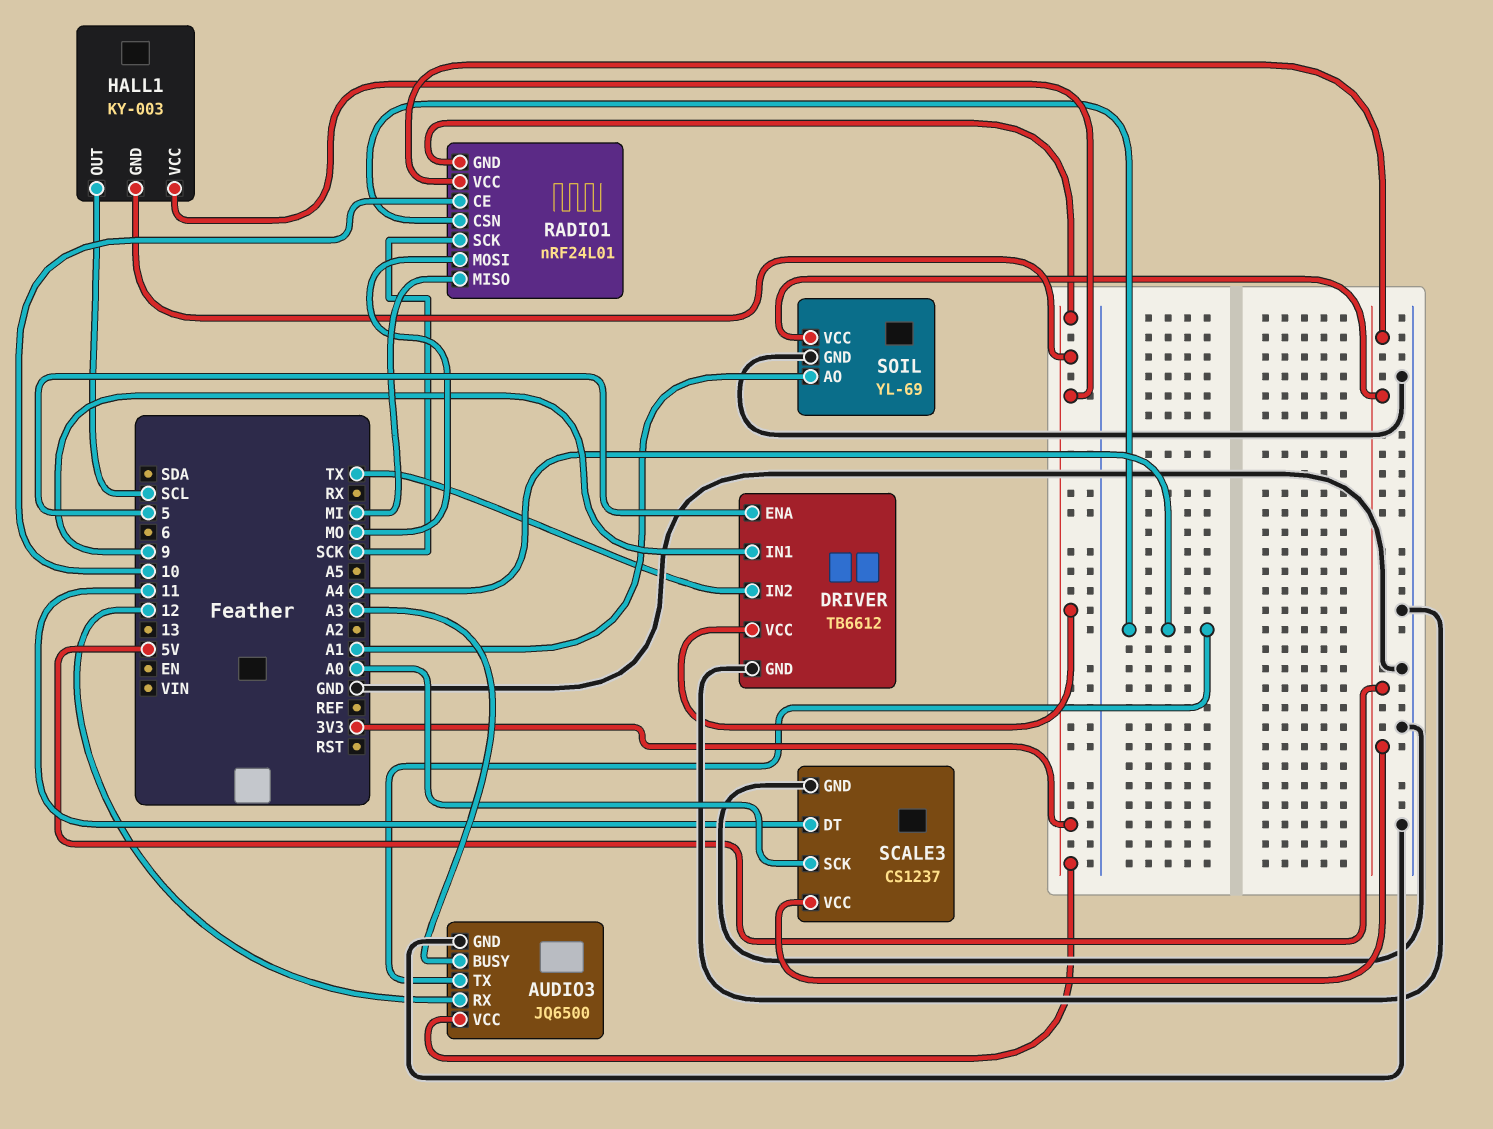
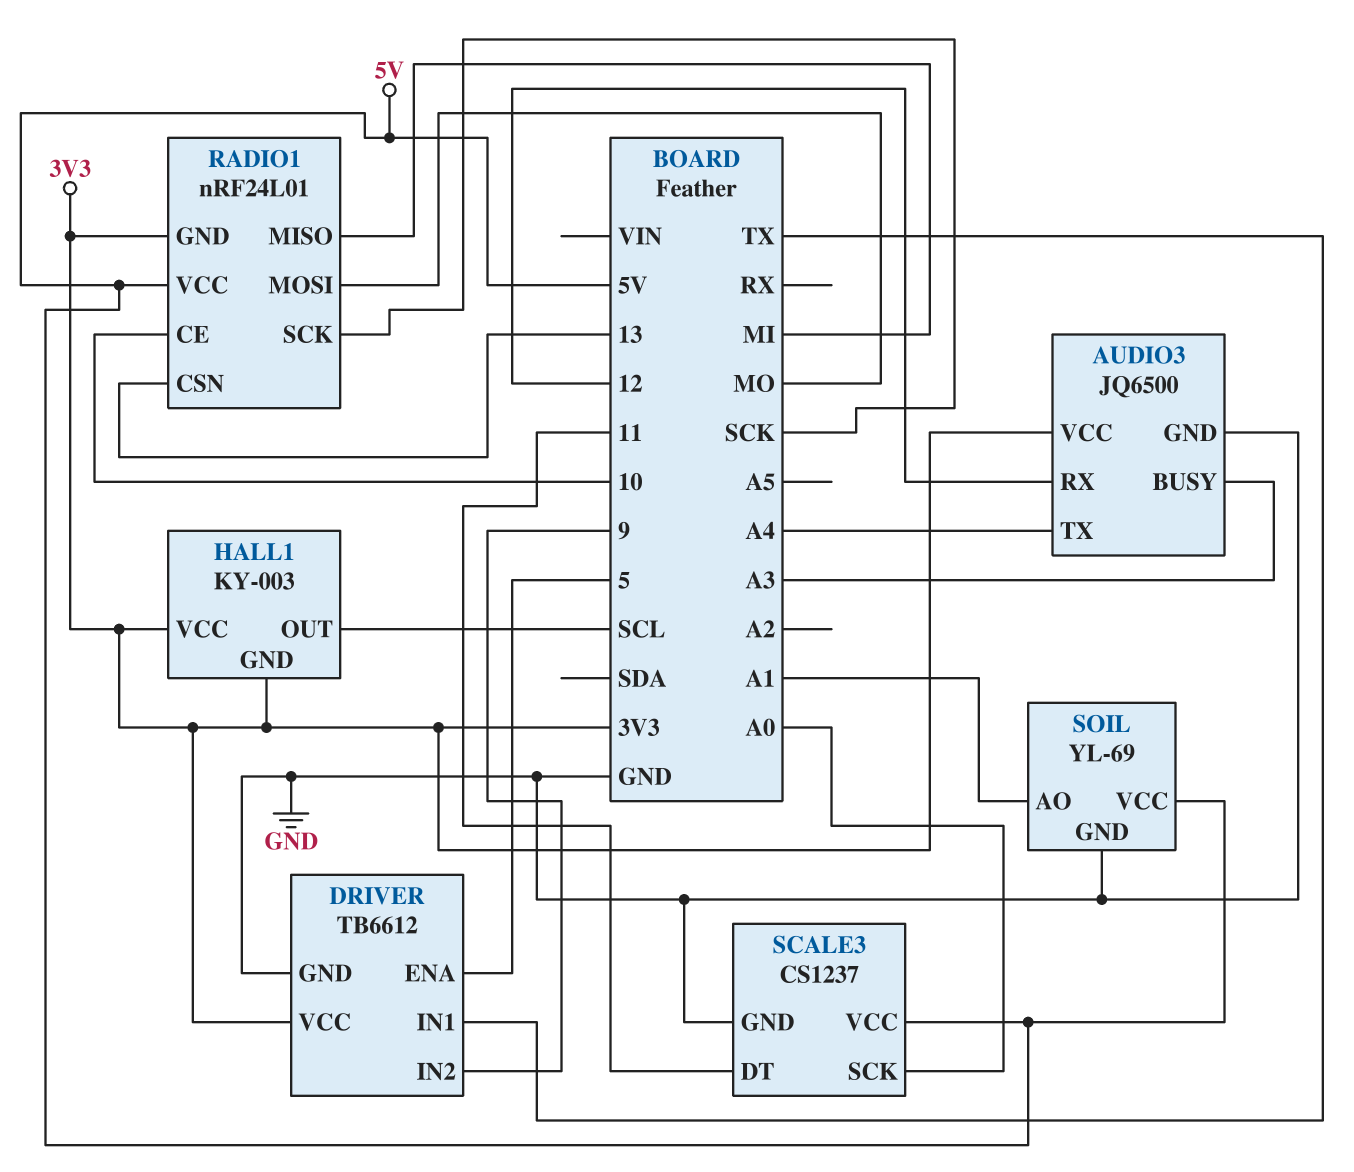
DRIVER pin IN1: 9 -> TX
DRIVER pin IN2: TX -> 9
RADIO1 pin CSN: A4 -> 13

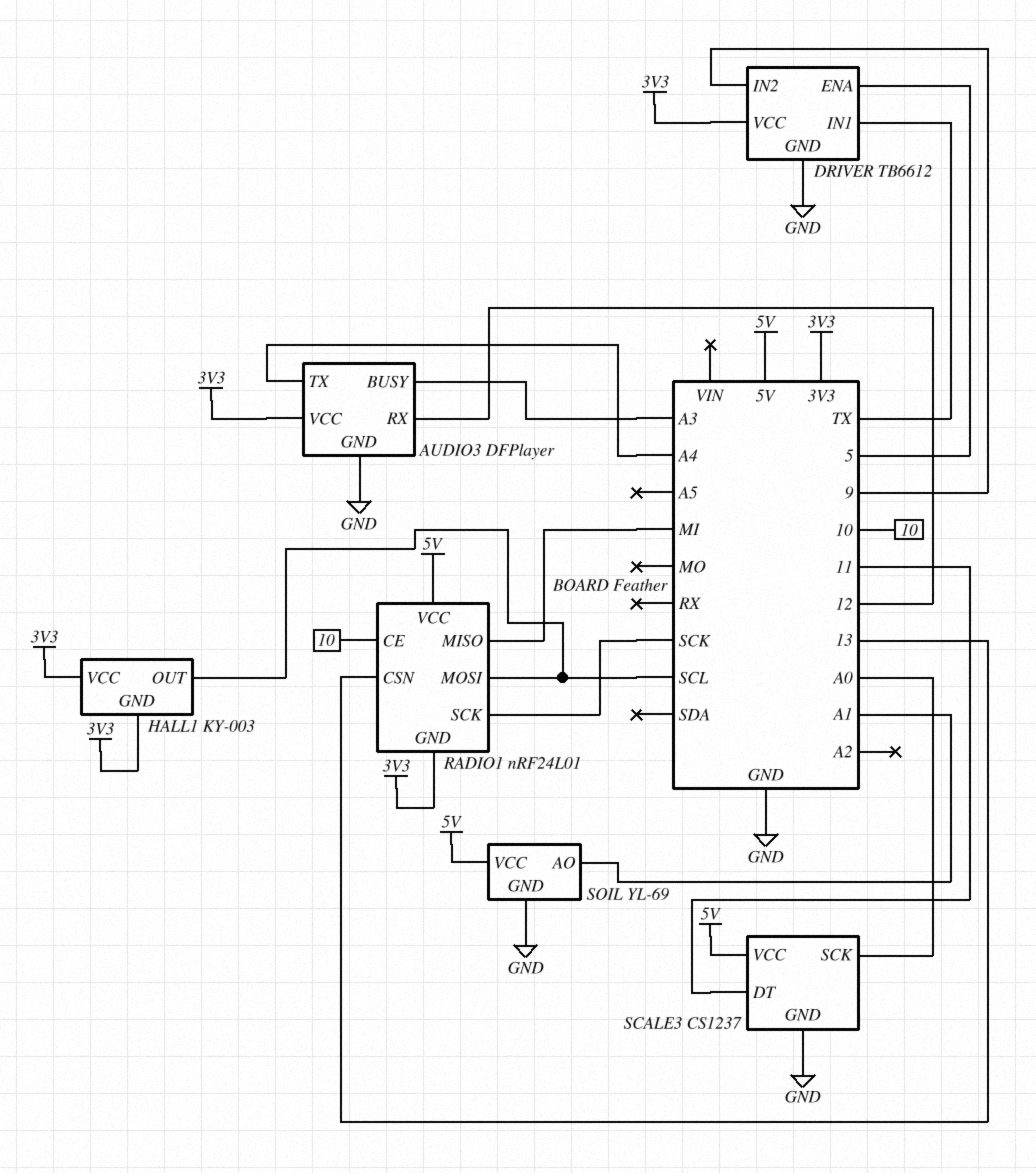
AUDIO3: JQ6500 -> DFPlayer
RADIO1 pin MOSI: MO -> SCL

